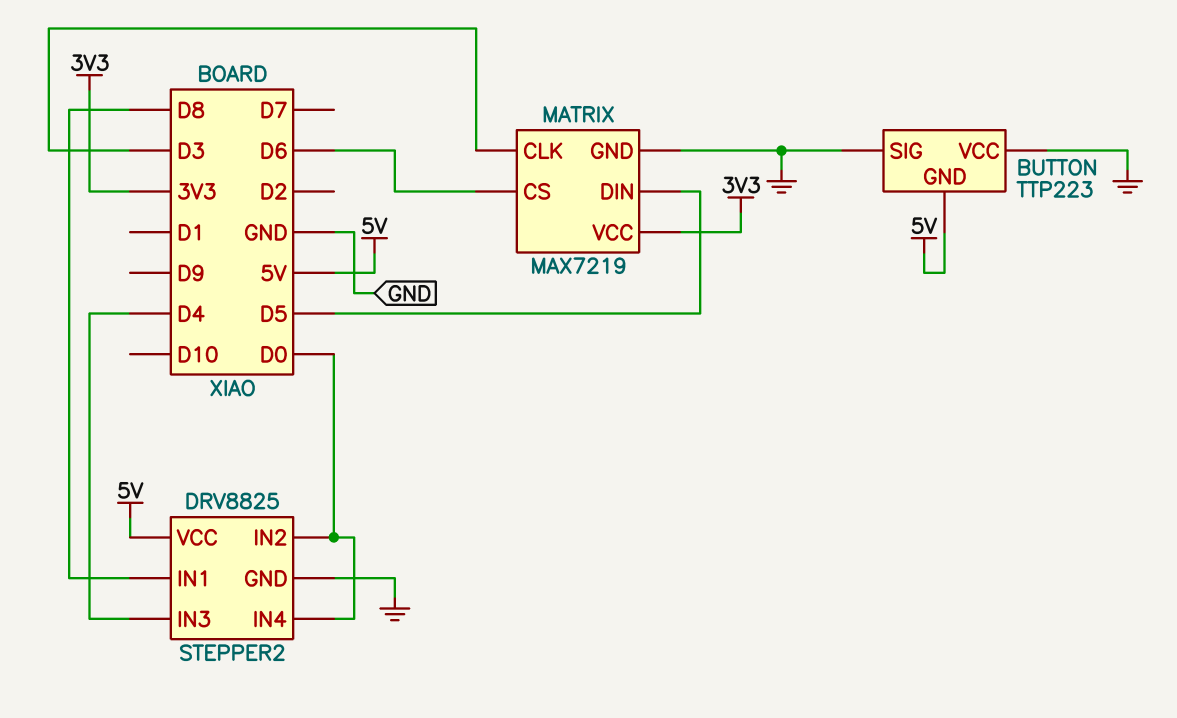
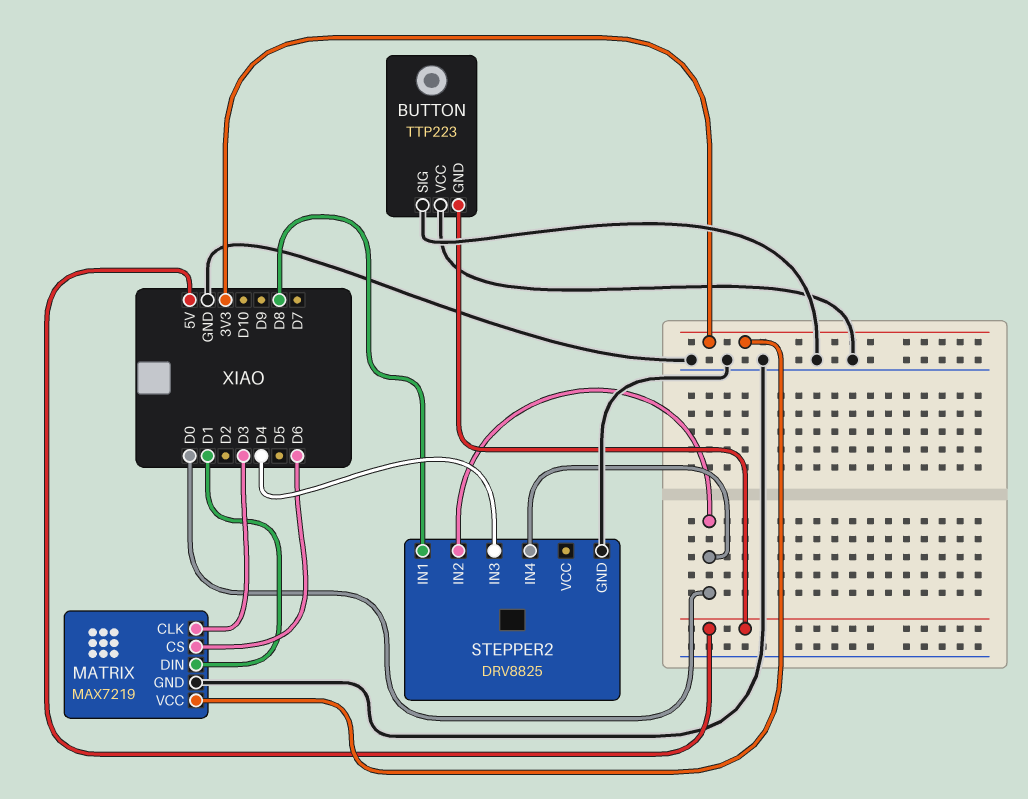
MATRIX pin DIN: D5 -> D1
STEPPER2 pin VCC: 5V -> none

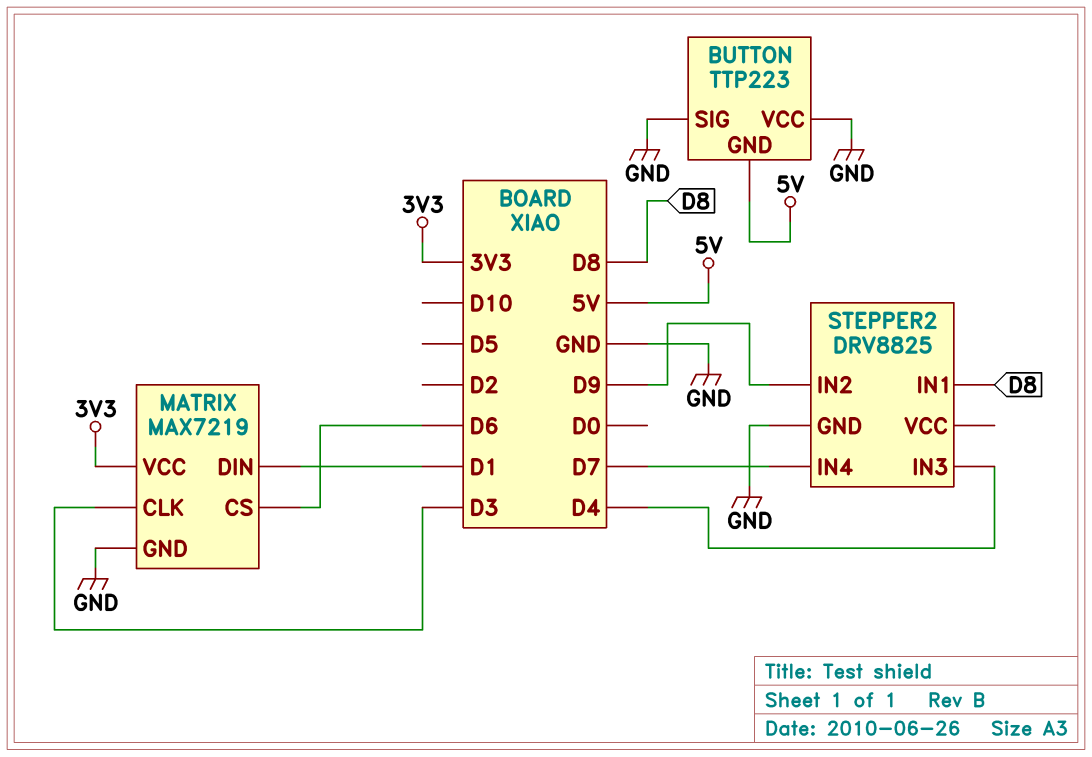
STEPPER2 pin IN2: D0 -> D9
STEPPER2 pin IN4: D0 -> D7

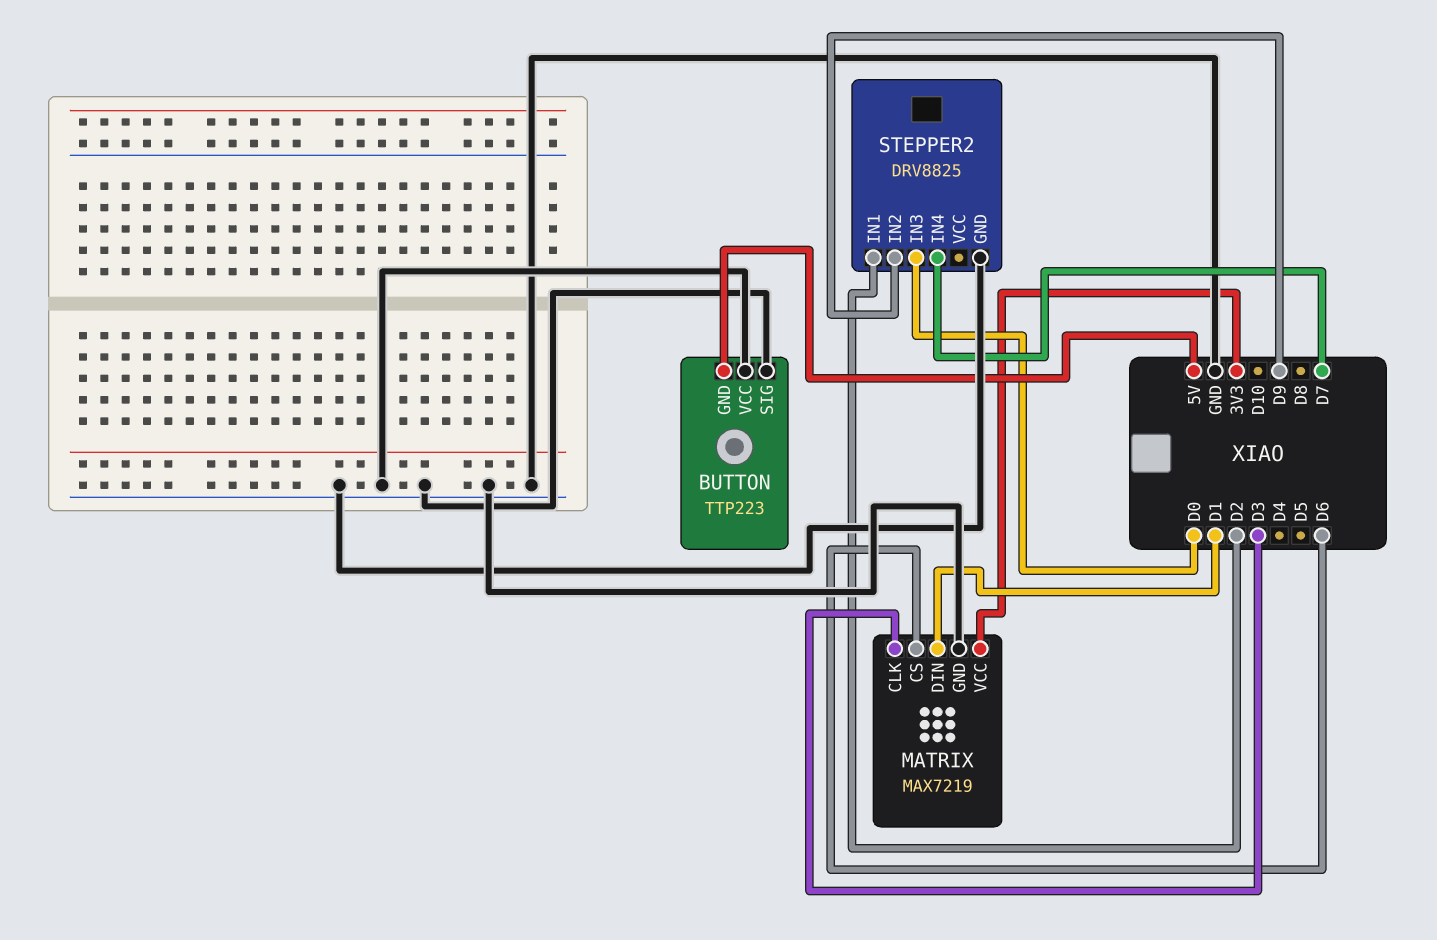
STEPPER2 pin IN1: D8 -> D2
STEPPER2 pin IN3: D4 -> D0

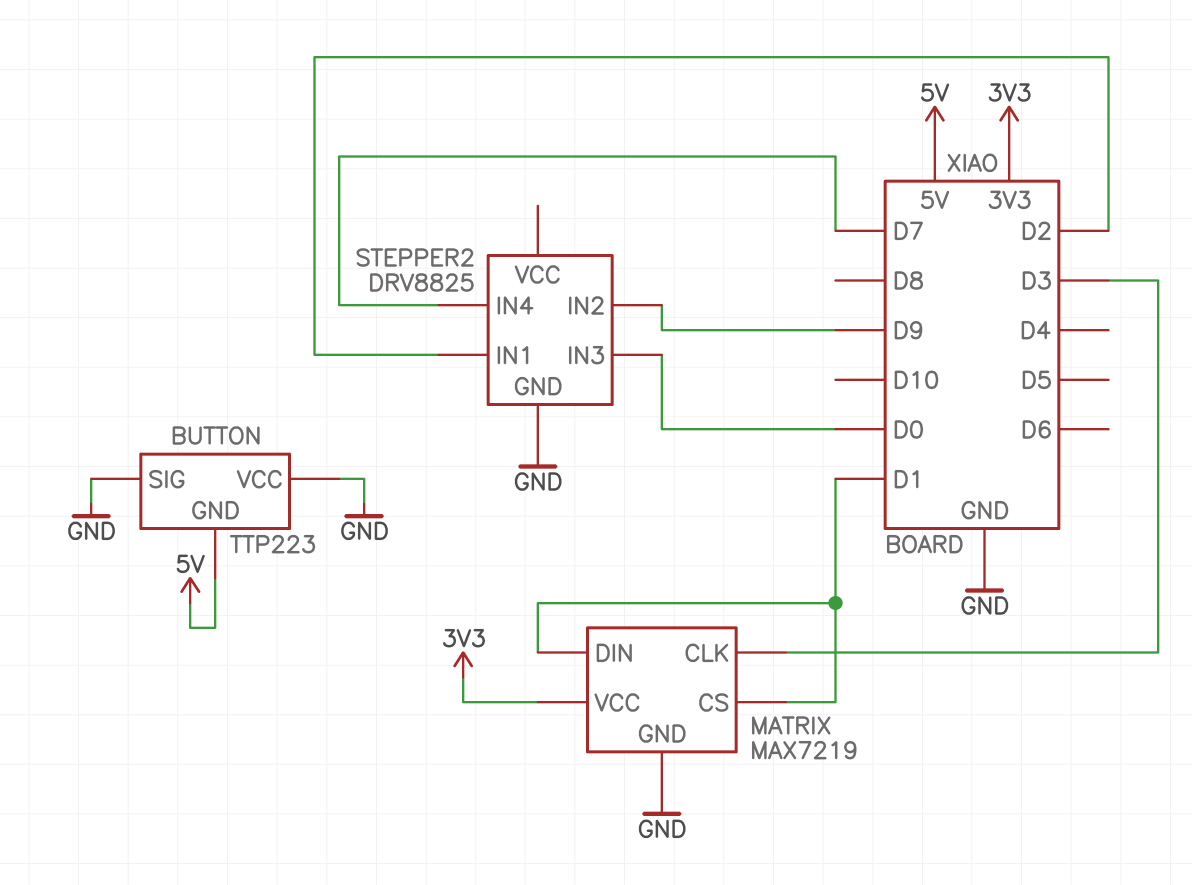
MATRIX pin CS: D6 -> D1

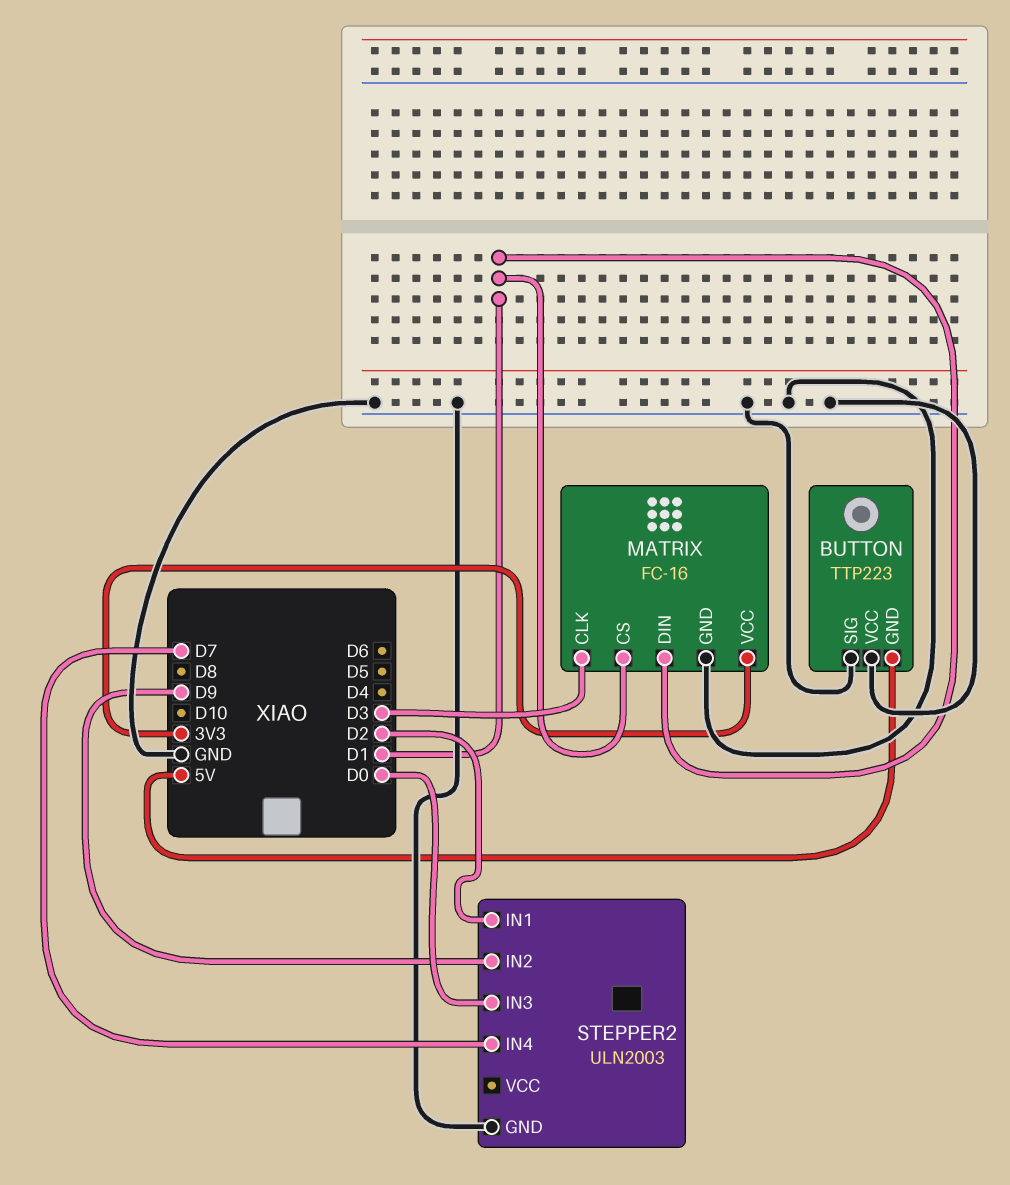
MATRIX: MAX7219 -> FC-16
STEPPER2: DRV8825 -> ULN2003

